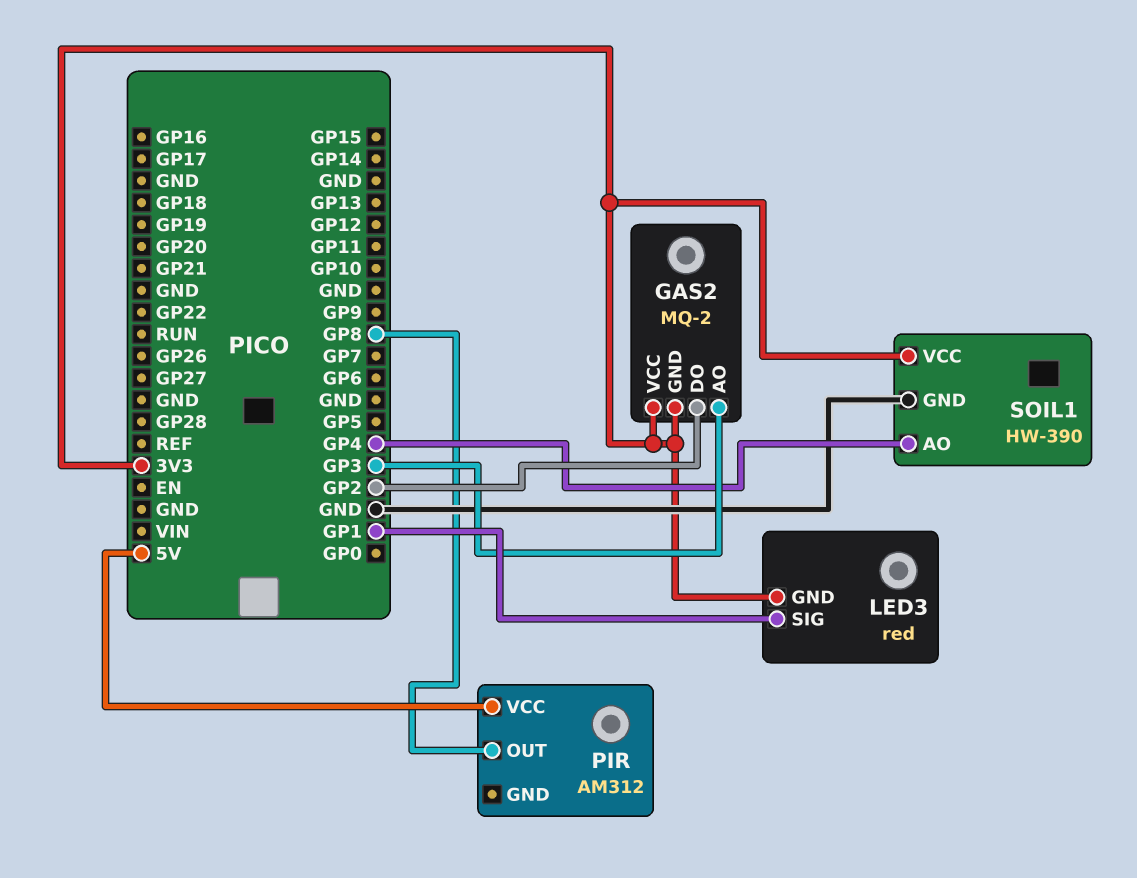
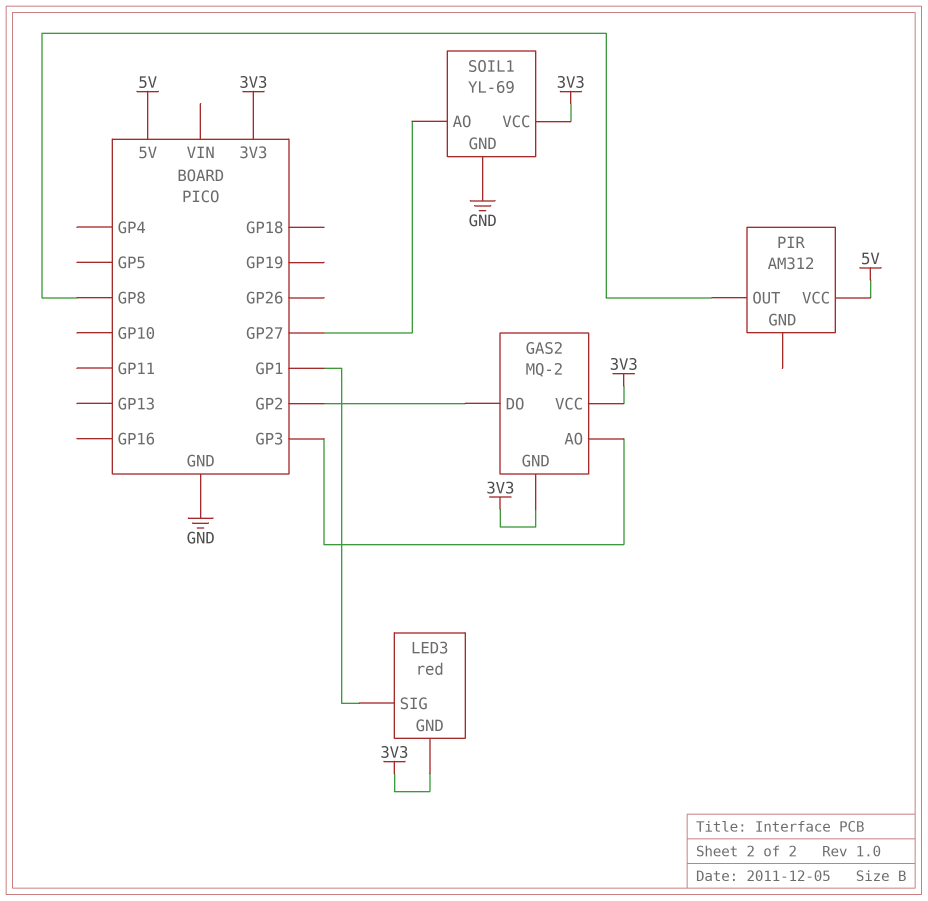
SOIL1: HW-390 -> YL-69
SOIL1 pin AO: GP4 -> GP27

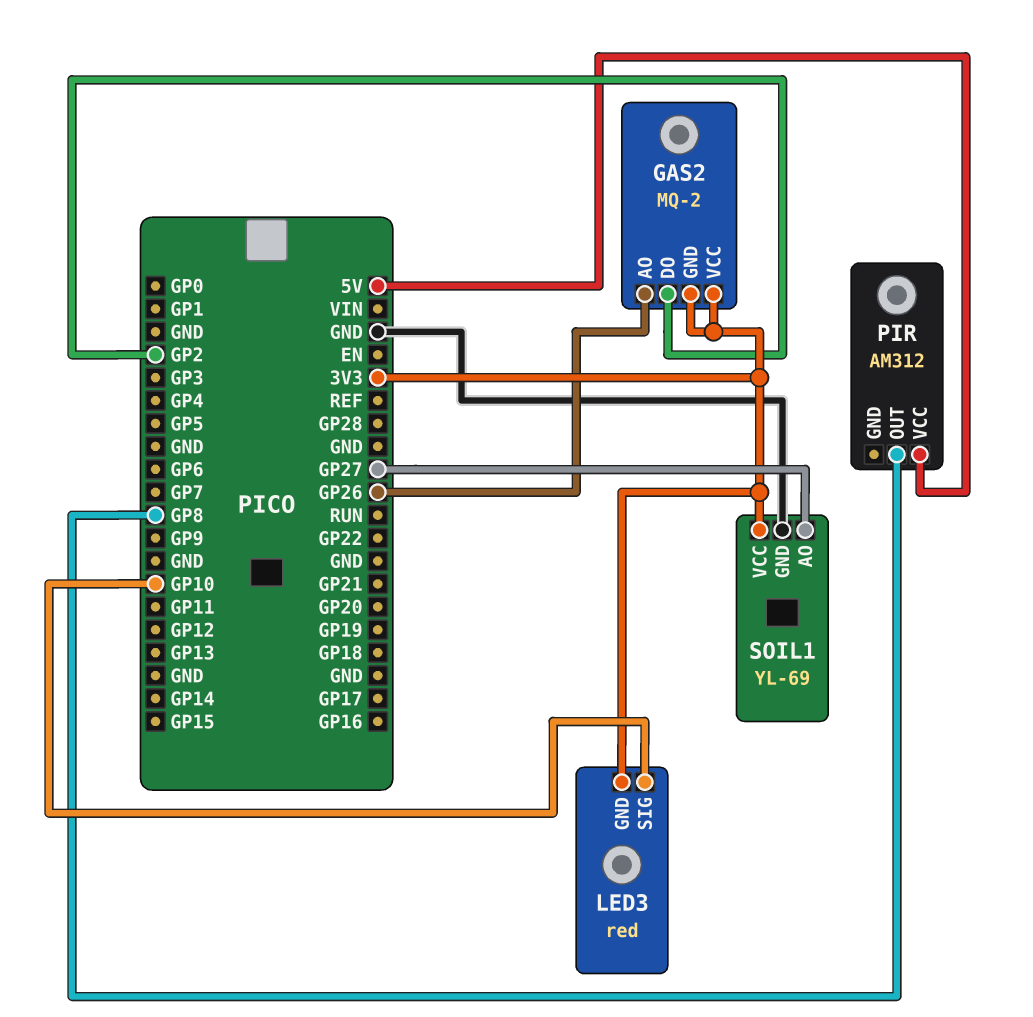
GAS2 pin AO: GP3 -> GP26
LED3 pin SIG: GP1 -> GP10

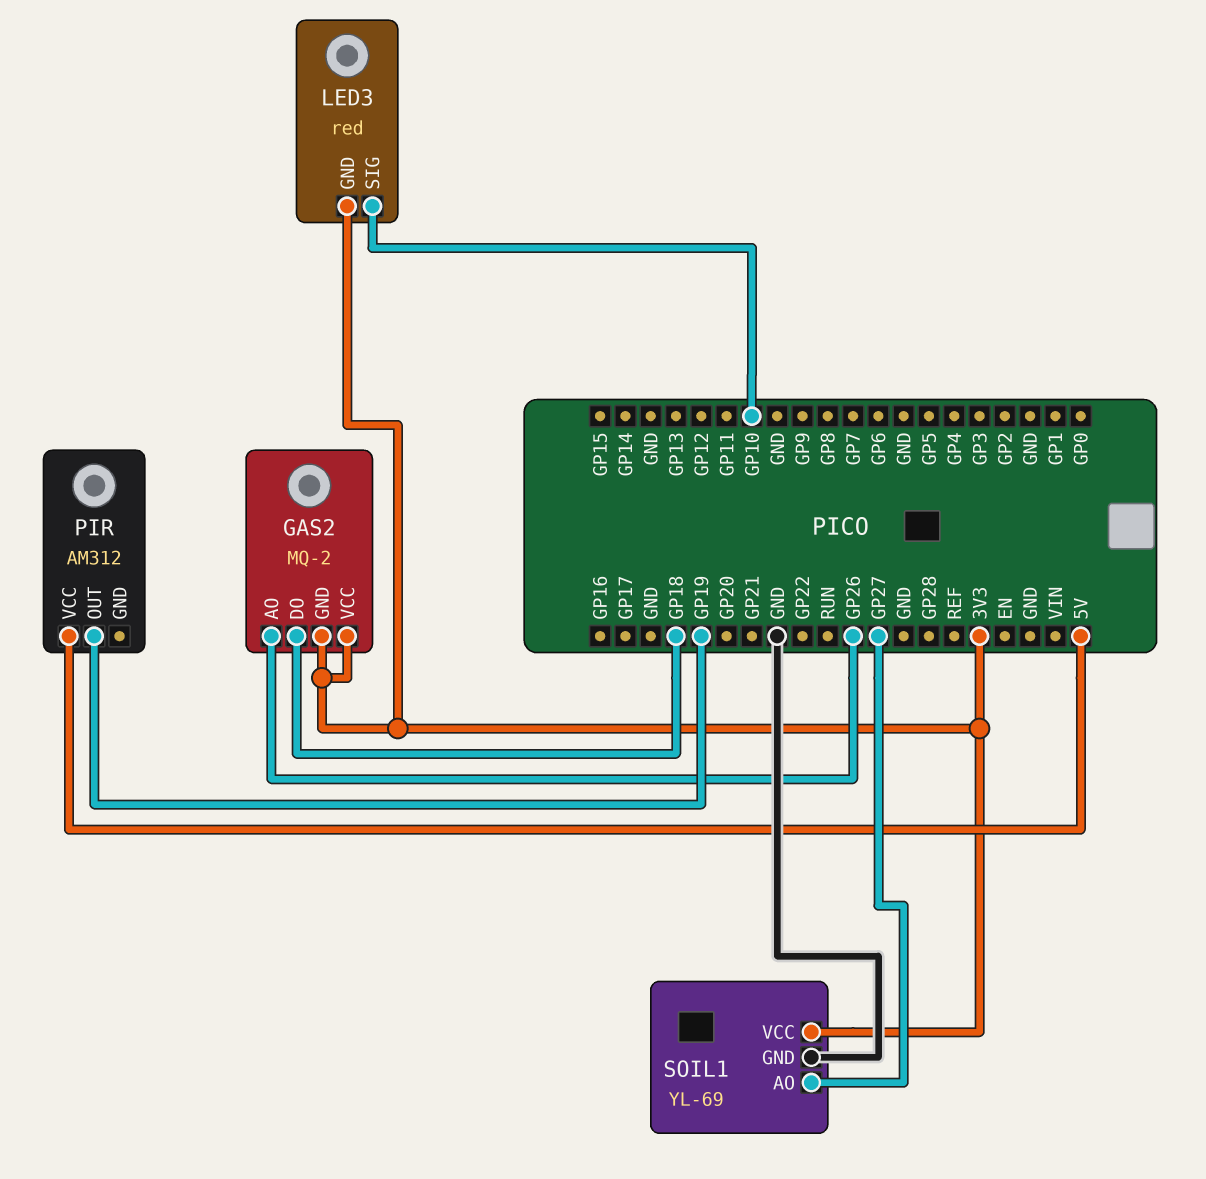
GAS2 pin DO: GP2 -> GP18
PIR pin OUT: GP8 -> GP19

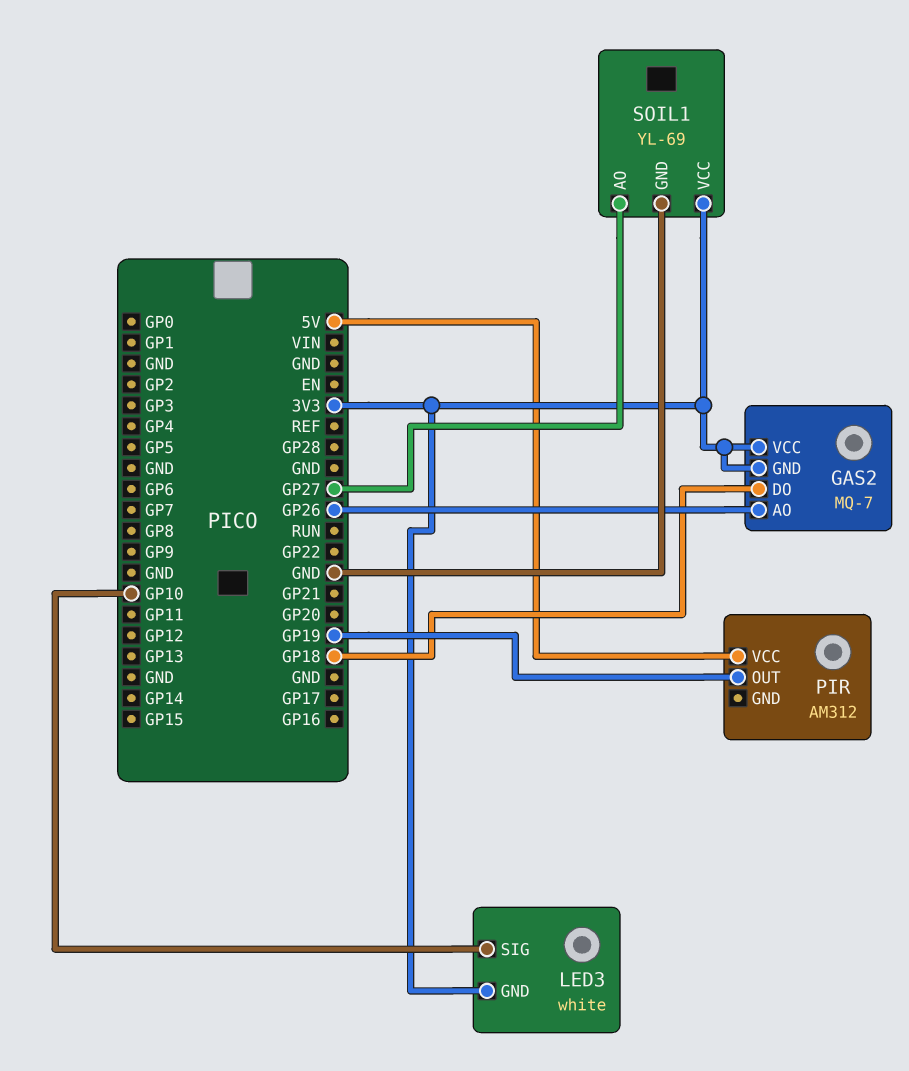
GAS2: MQ-2 -> MQ-7
LED3: red -> white

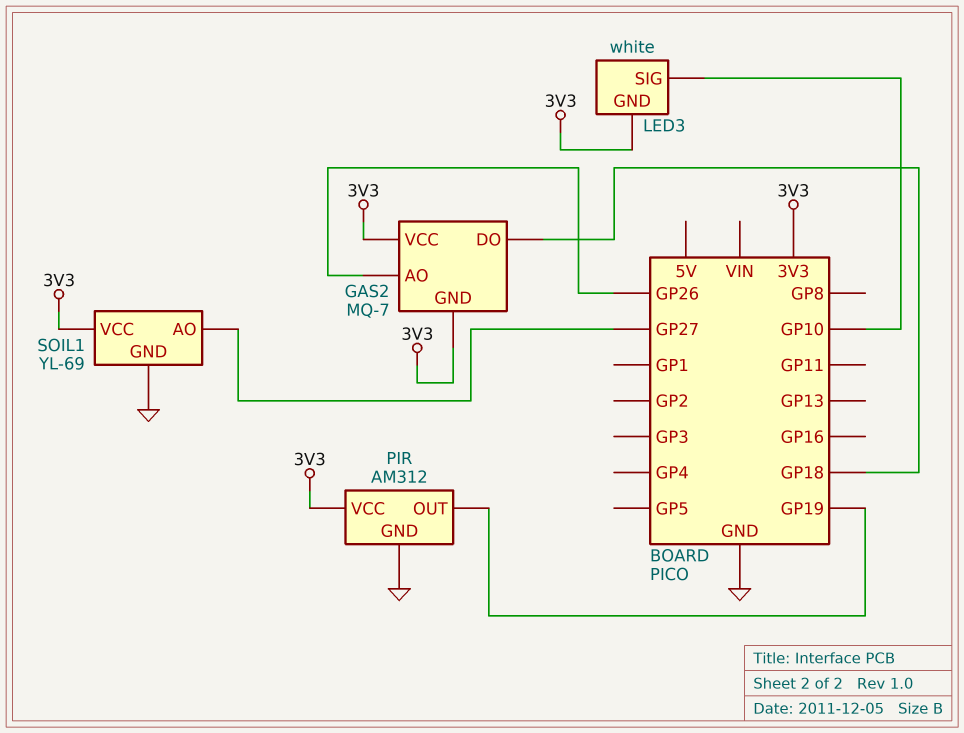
PIR pin GND: none -> GND
PIR pin VCC: 5V -> 3V3

